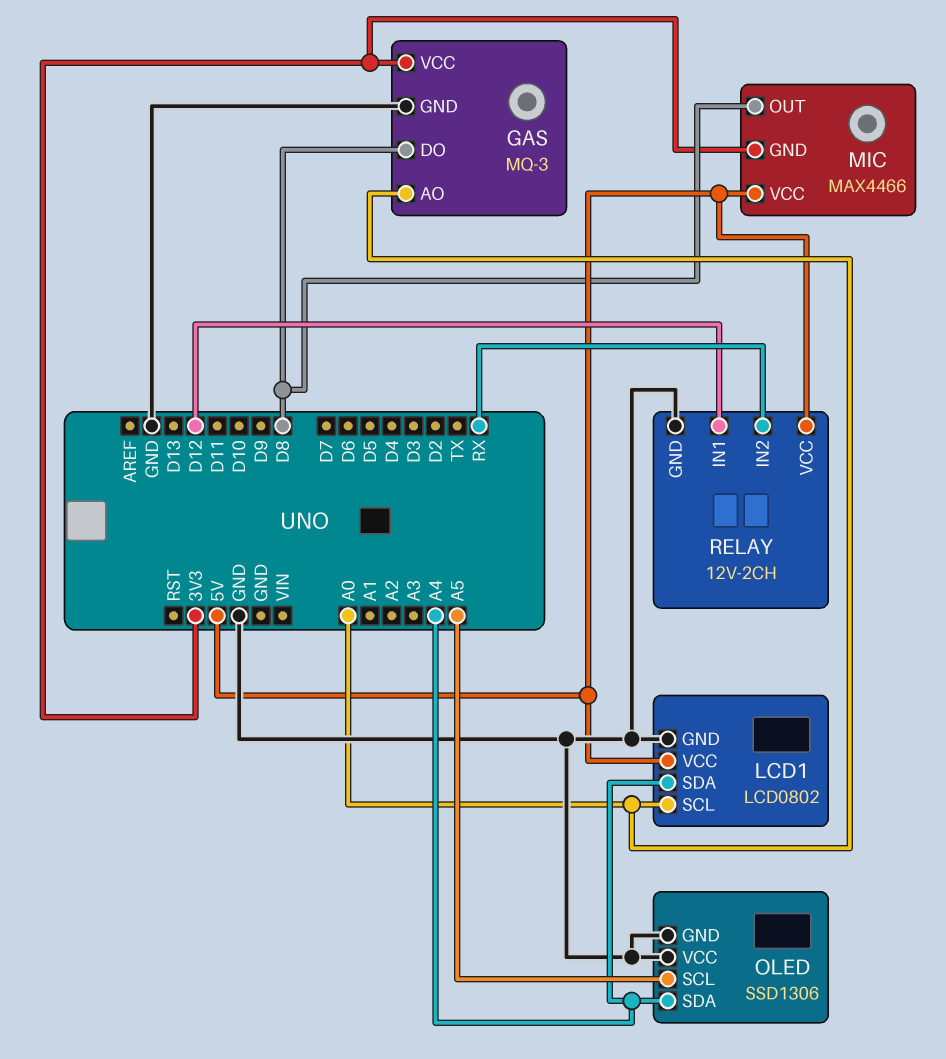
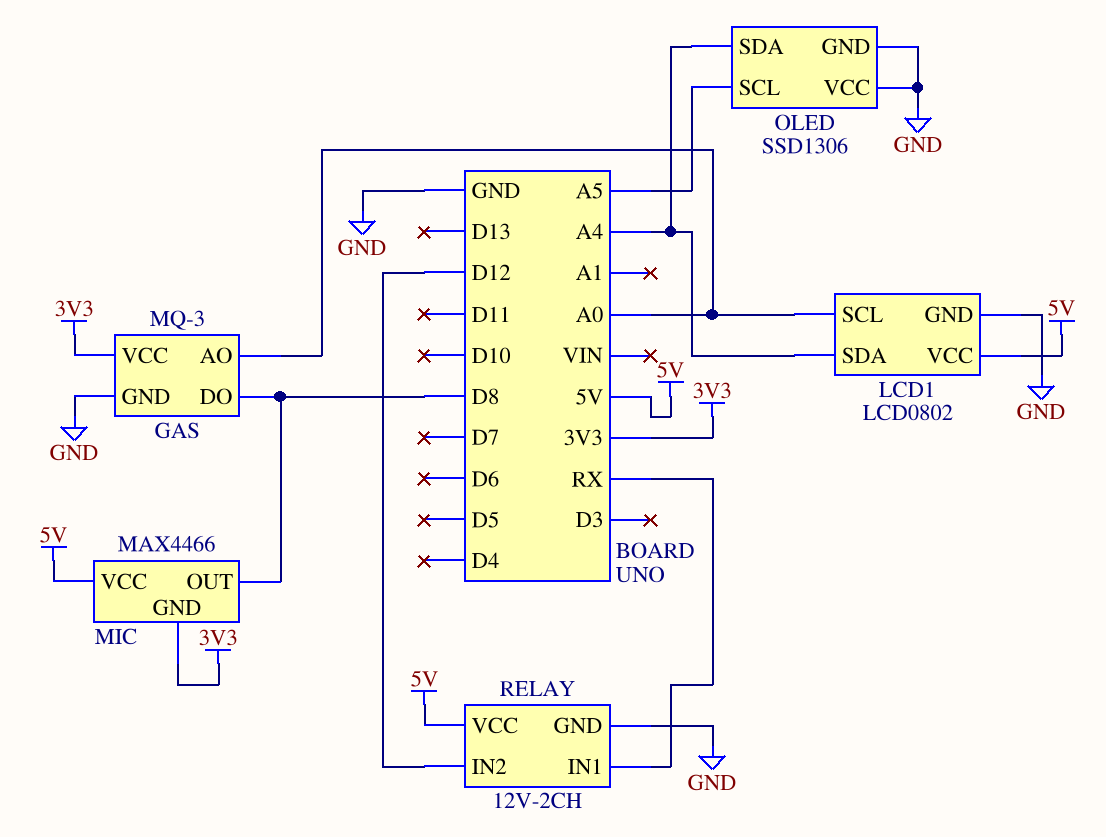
RELAY pin IN1: D12 -> RX
RELAY pin IN2: RX -> D12

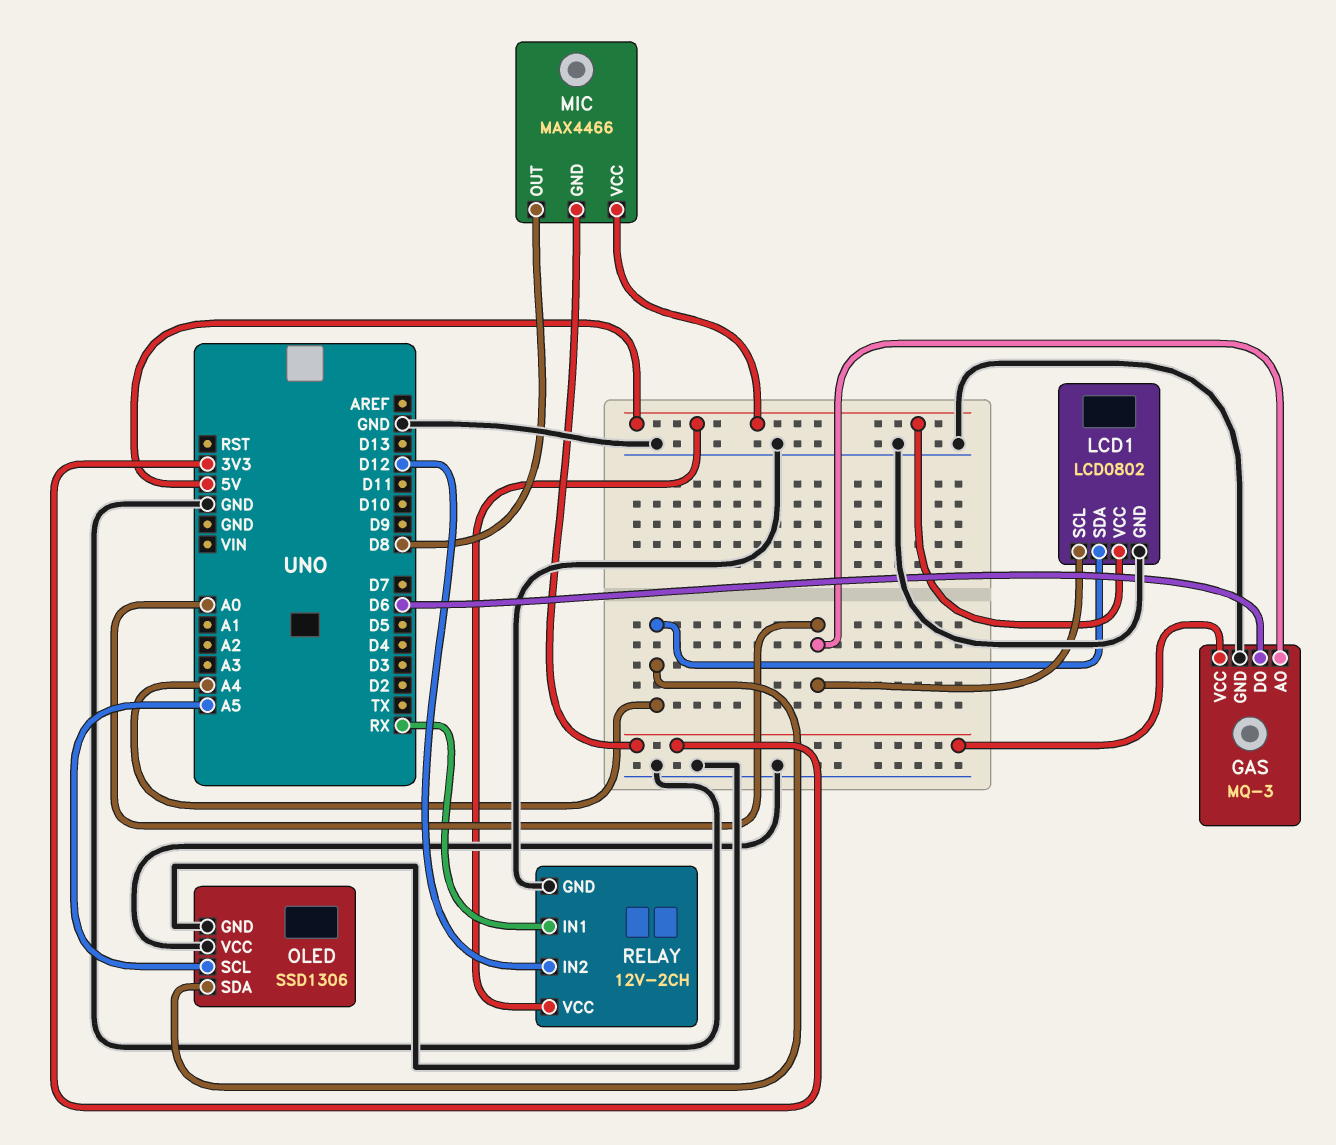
GAS pin DO: D8 -> D6

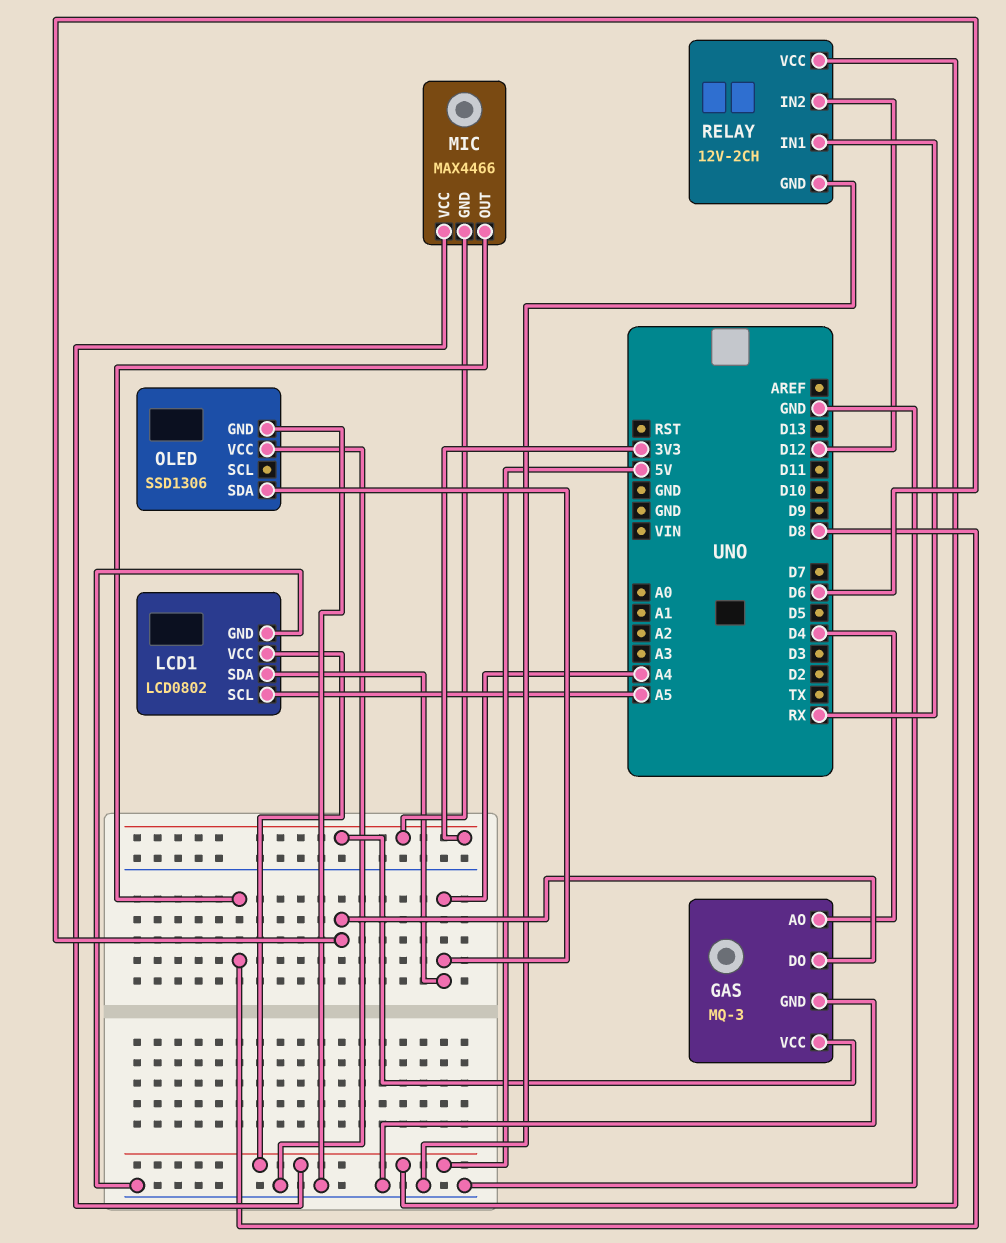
GAS pin AO: A0 -> D4
LCD1 pin SCL: A0 -> A5
OLED pin SCL: A5 -> none

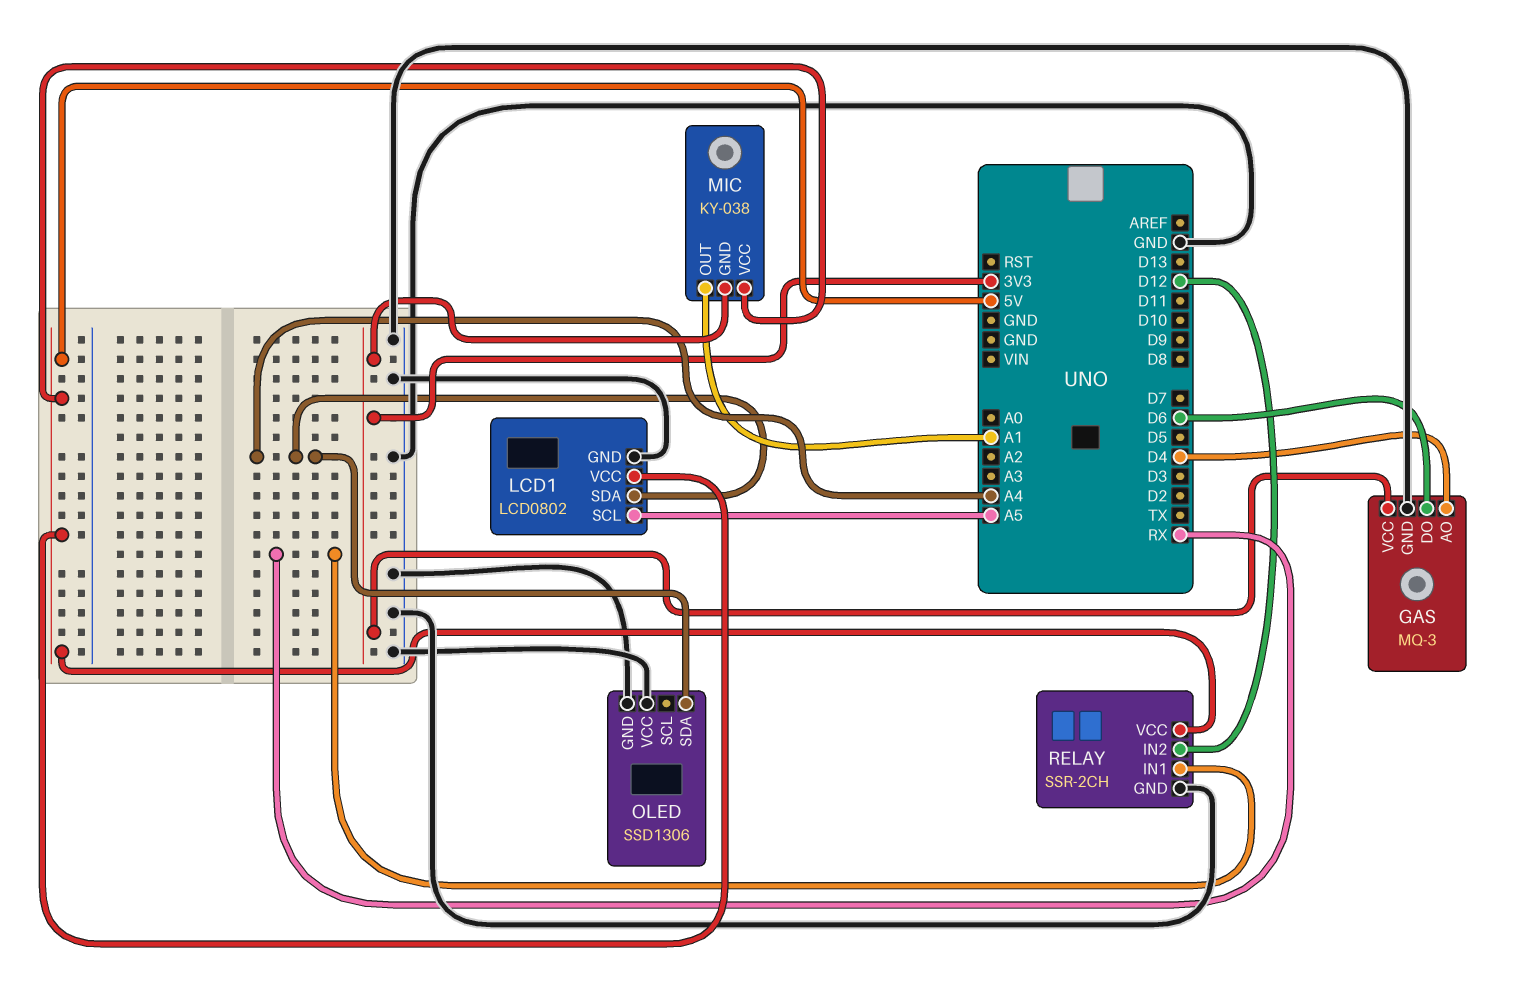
MIC: MAX4466 -> KY-038
MIC pin OUT: D8 -> A1
RELAY: 12V-2CH -> SSR-2CH

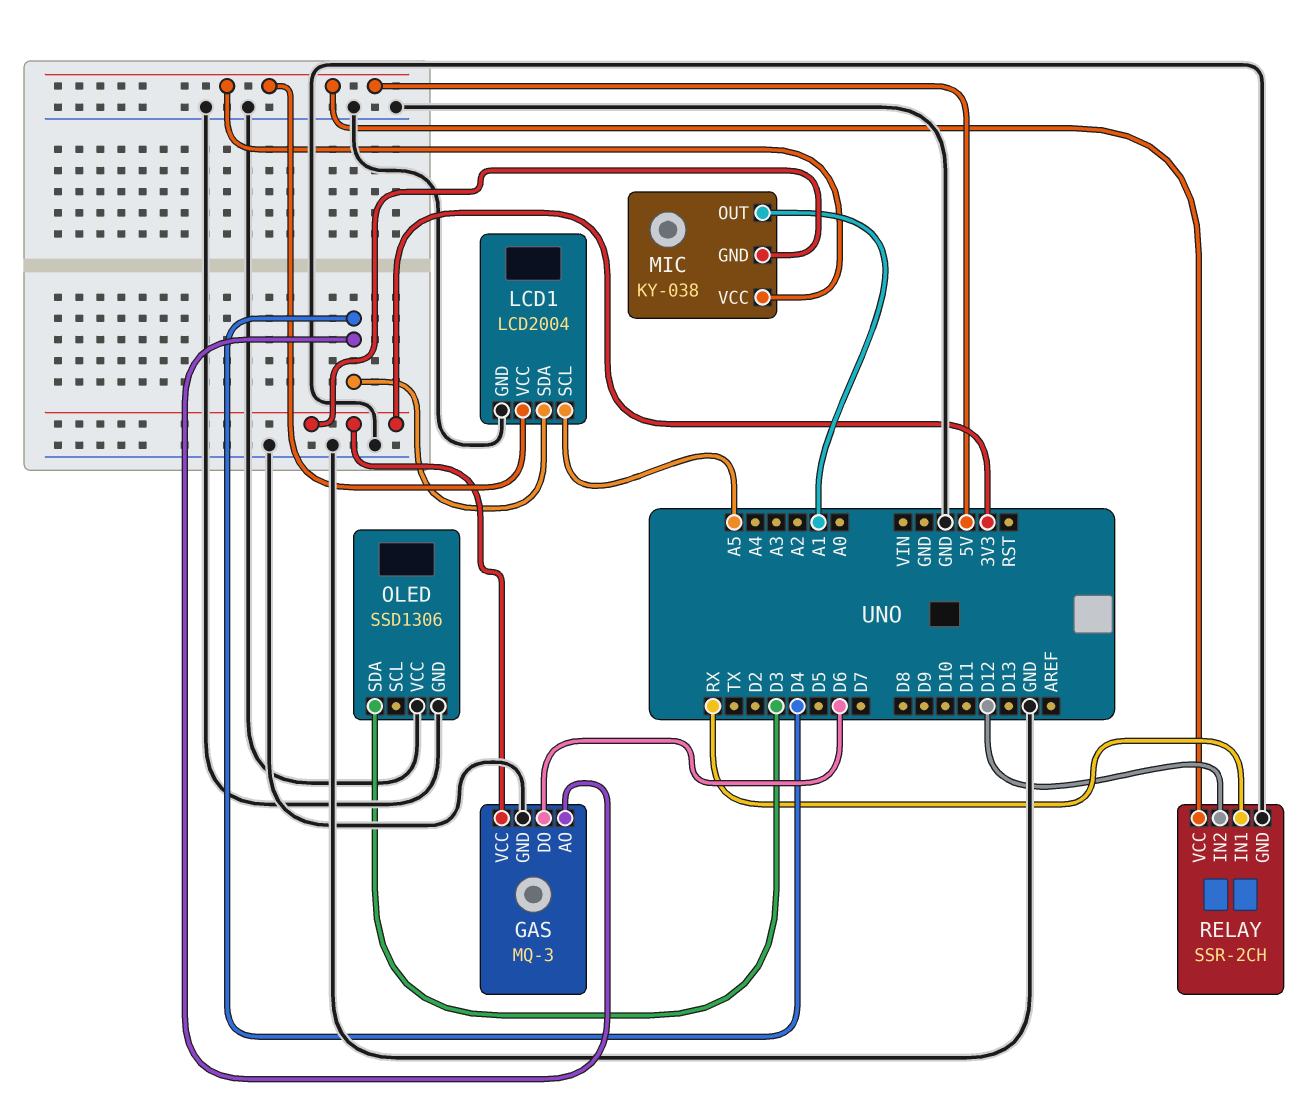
LCD1: LCD0802 -> LCD2004
LCD1 pin SDA: A4 -> D4
OLED pin SDA: A4 -> D3

